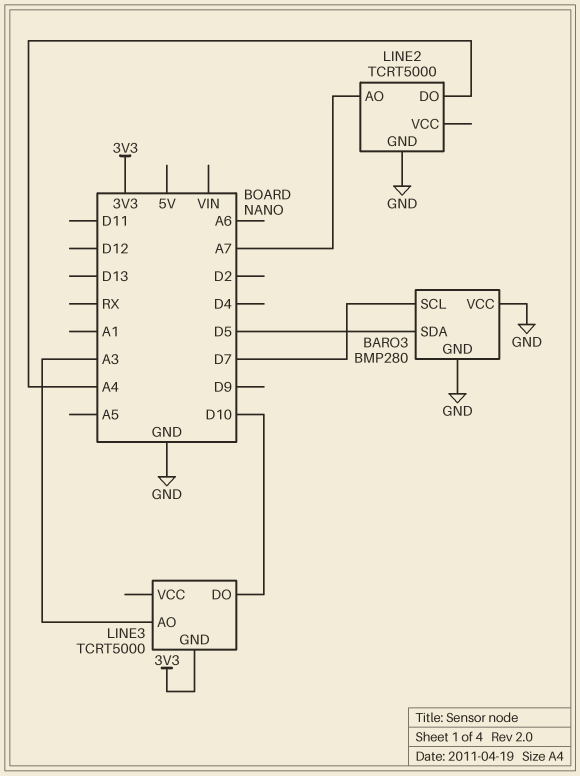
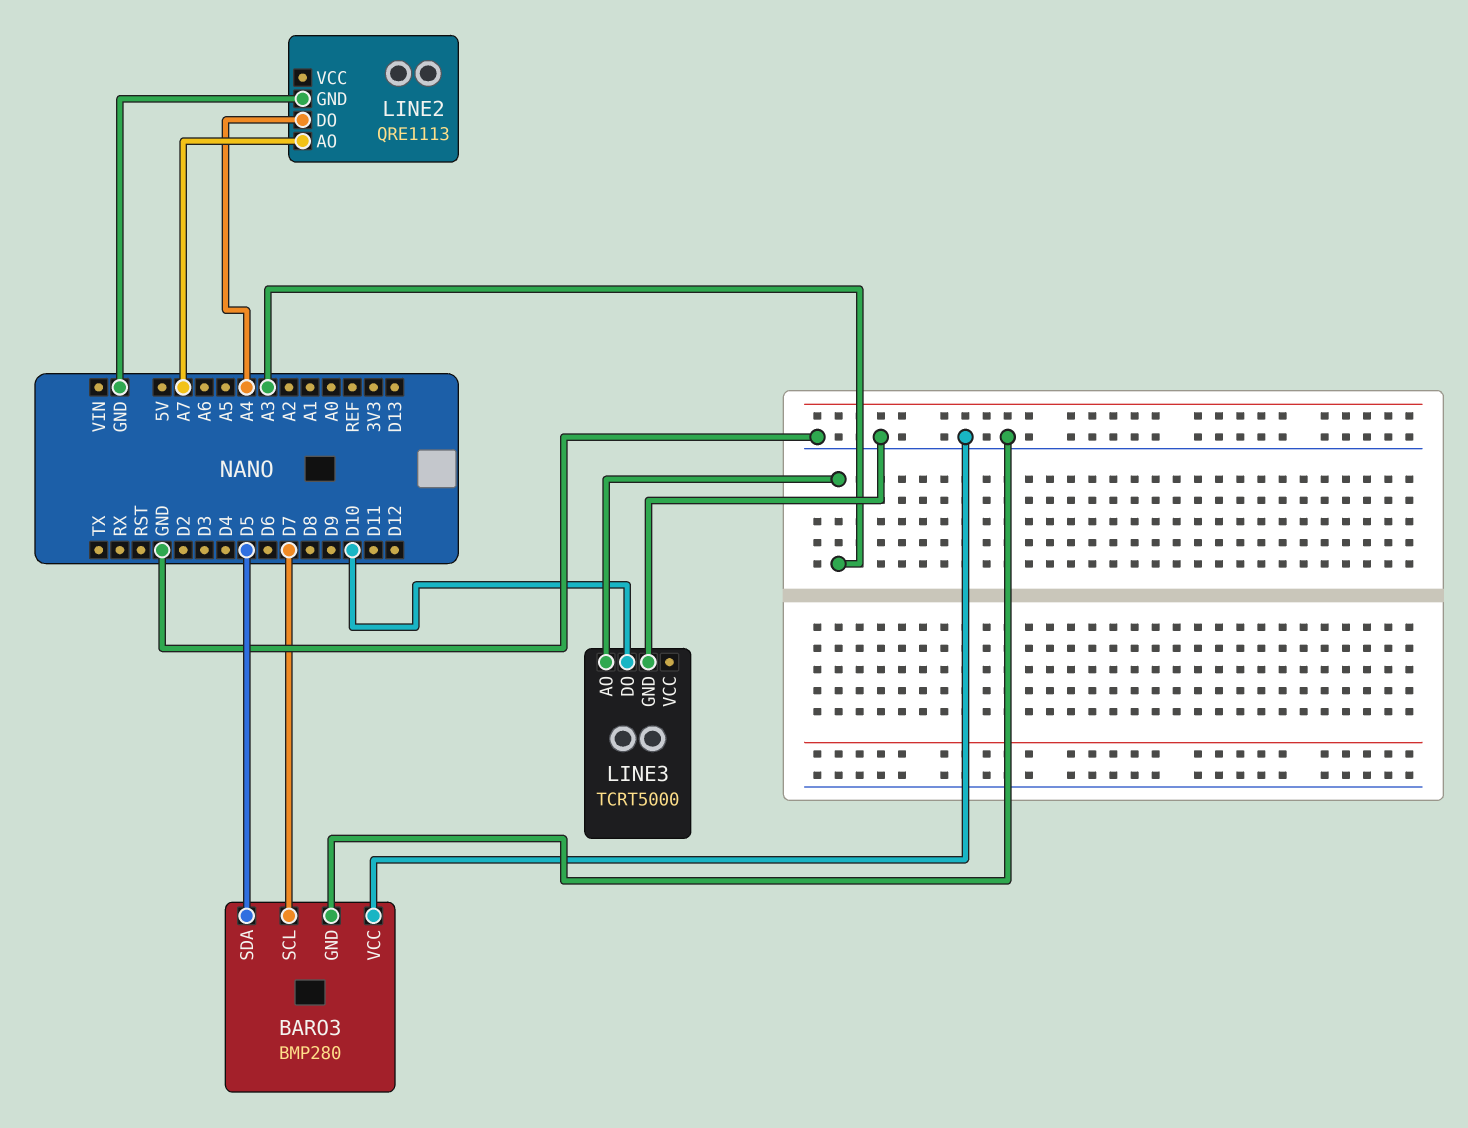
LINE2: TCRT5000 -> QRE1113
LINE3 pin GND: 3V3 -> GND

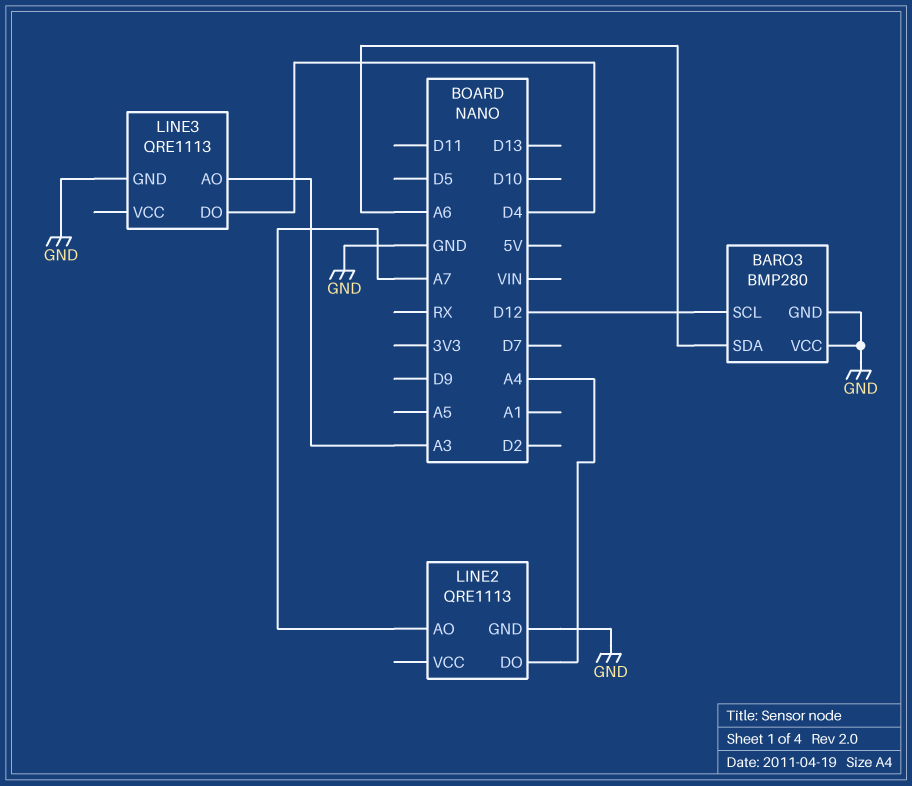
BARO3 pin SCL: D7 -> D12
BARO3 pin SDA: D5 -> A6
LINE3: TCRT5000 -> QRE1113
LINE3 pin DO: D10 -> D4

